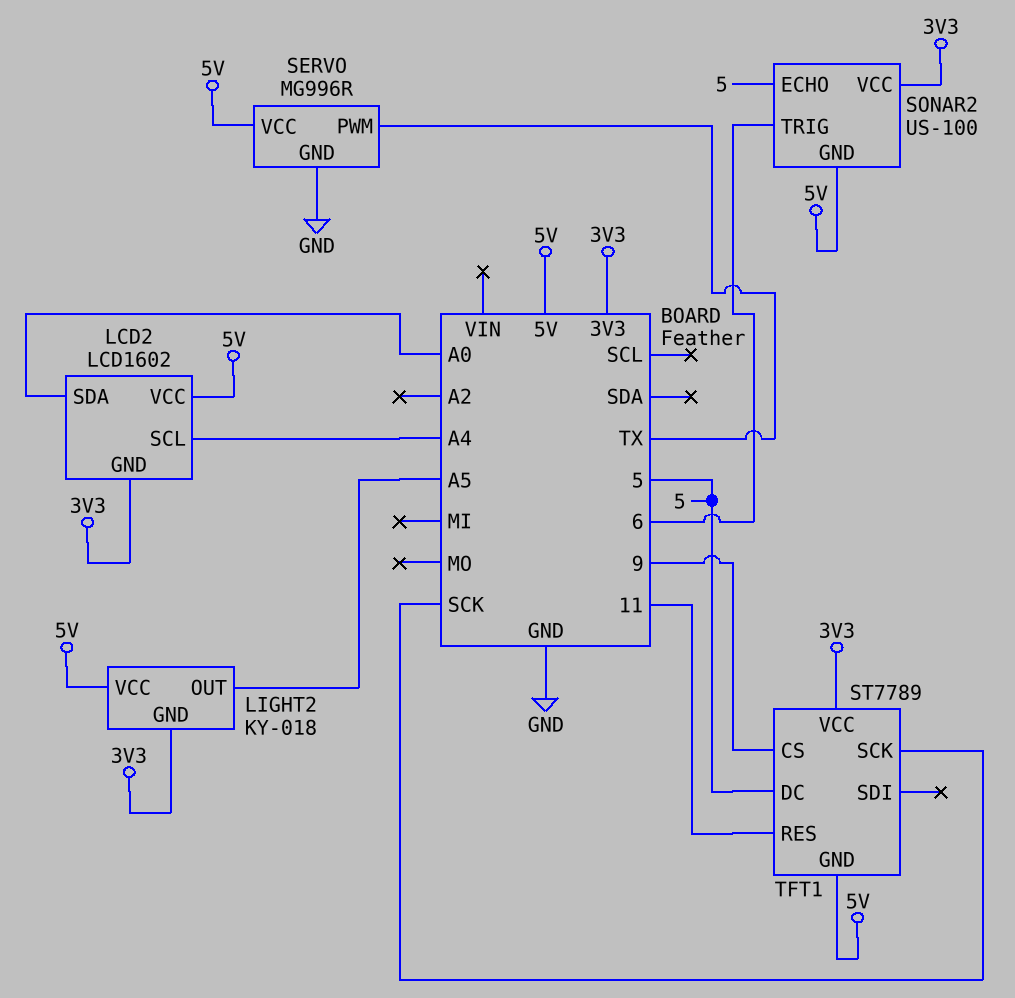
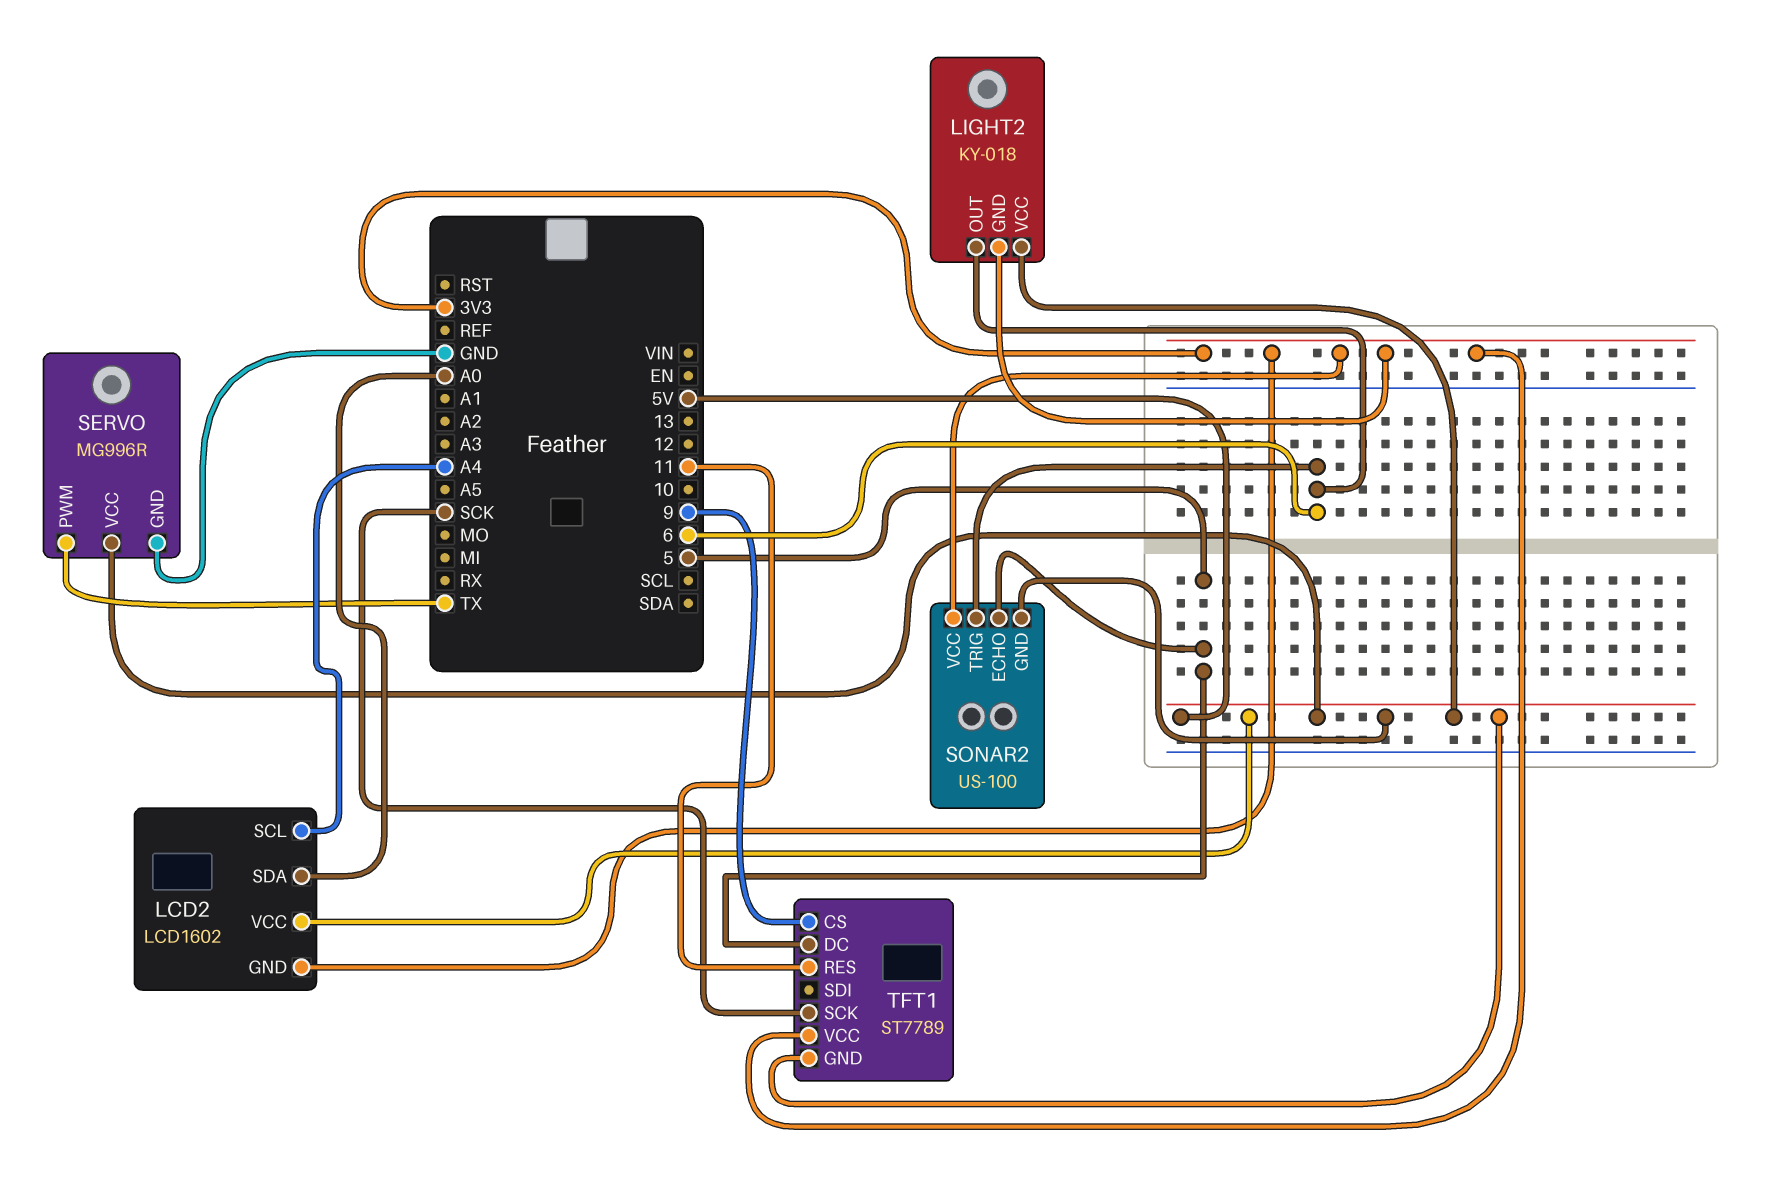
LIGHT2 pin OUT: A5 -> 6

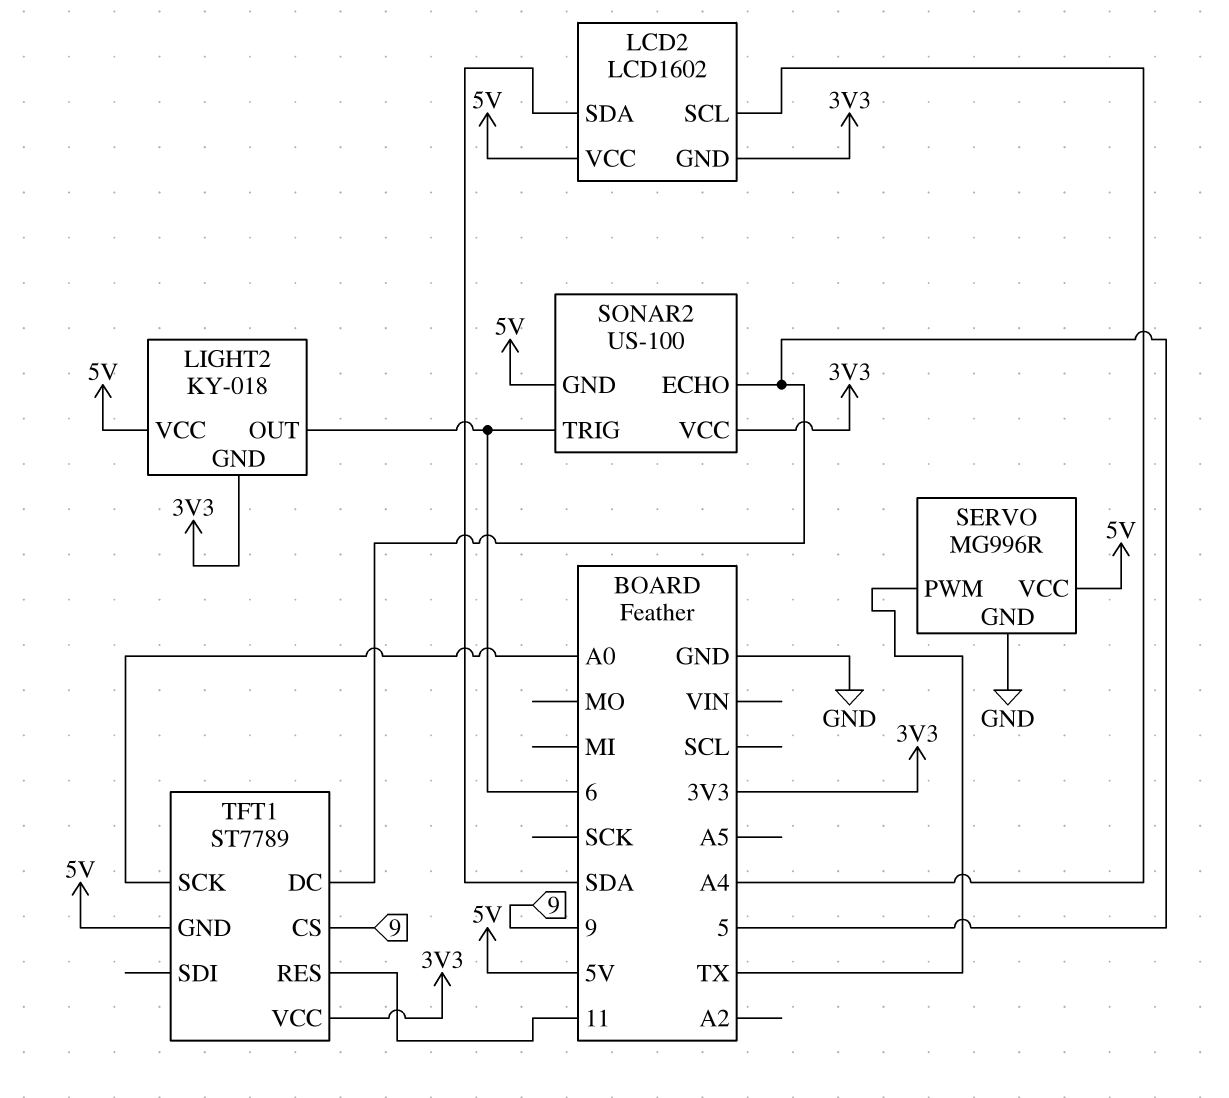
LCD2 pin SDA: A0 -> SDA
TFT1 pin SCK: SCK -> A0

